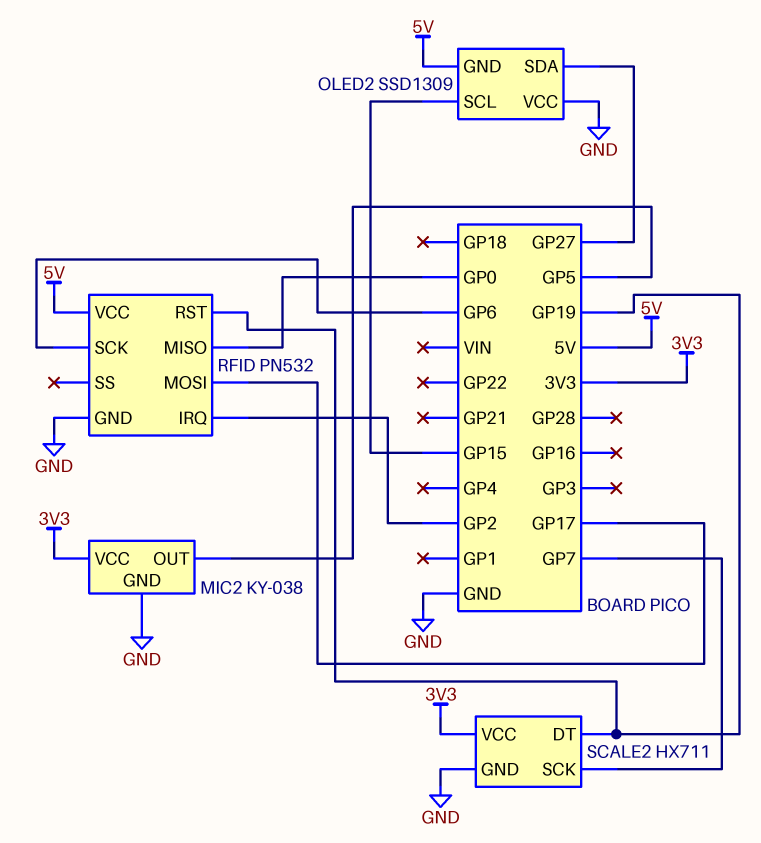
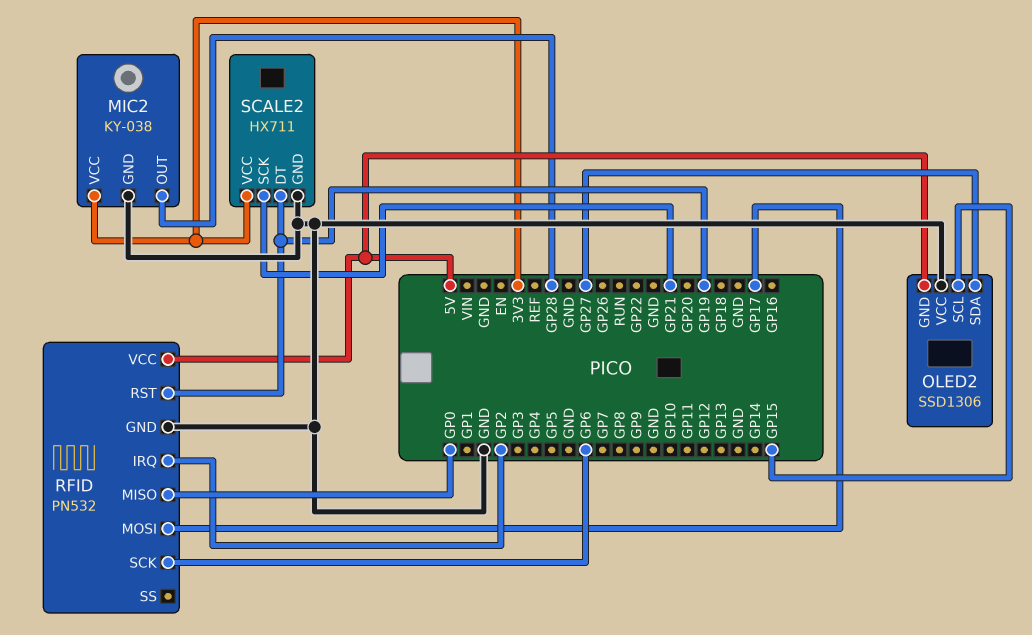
MIC2 pin OUT: GP5 -> GP28
OLED2: SSD1309 -> SSD1306
SCALE2 pin SCK: GP7 -> GP21

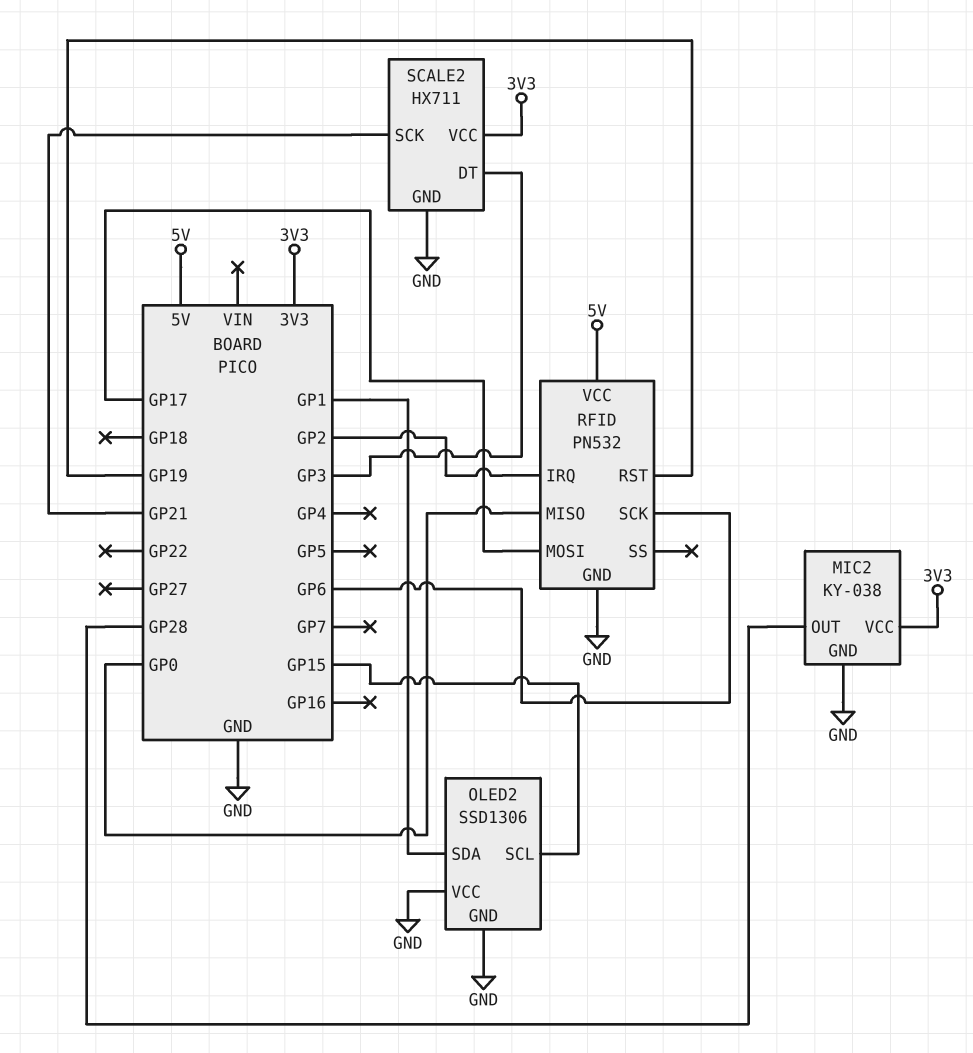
OLED2 pin GND: 5V -> GND
OLED2 pin SDA: GP27 -> GP1
SCALE2 pin DT: GP19 -> GP3

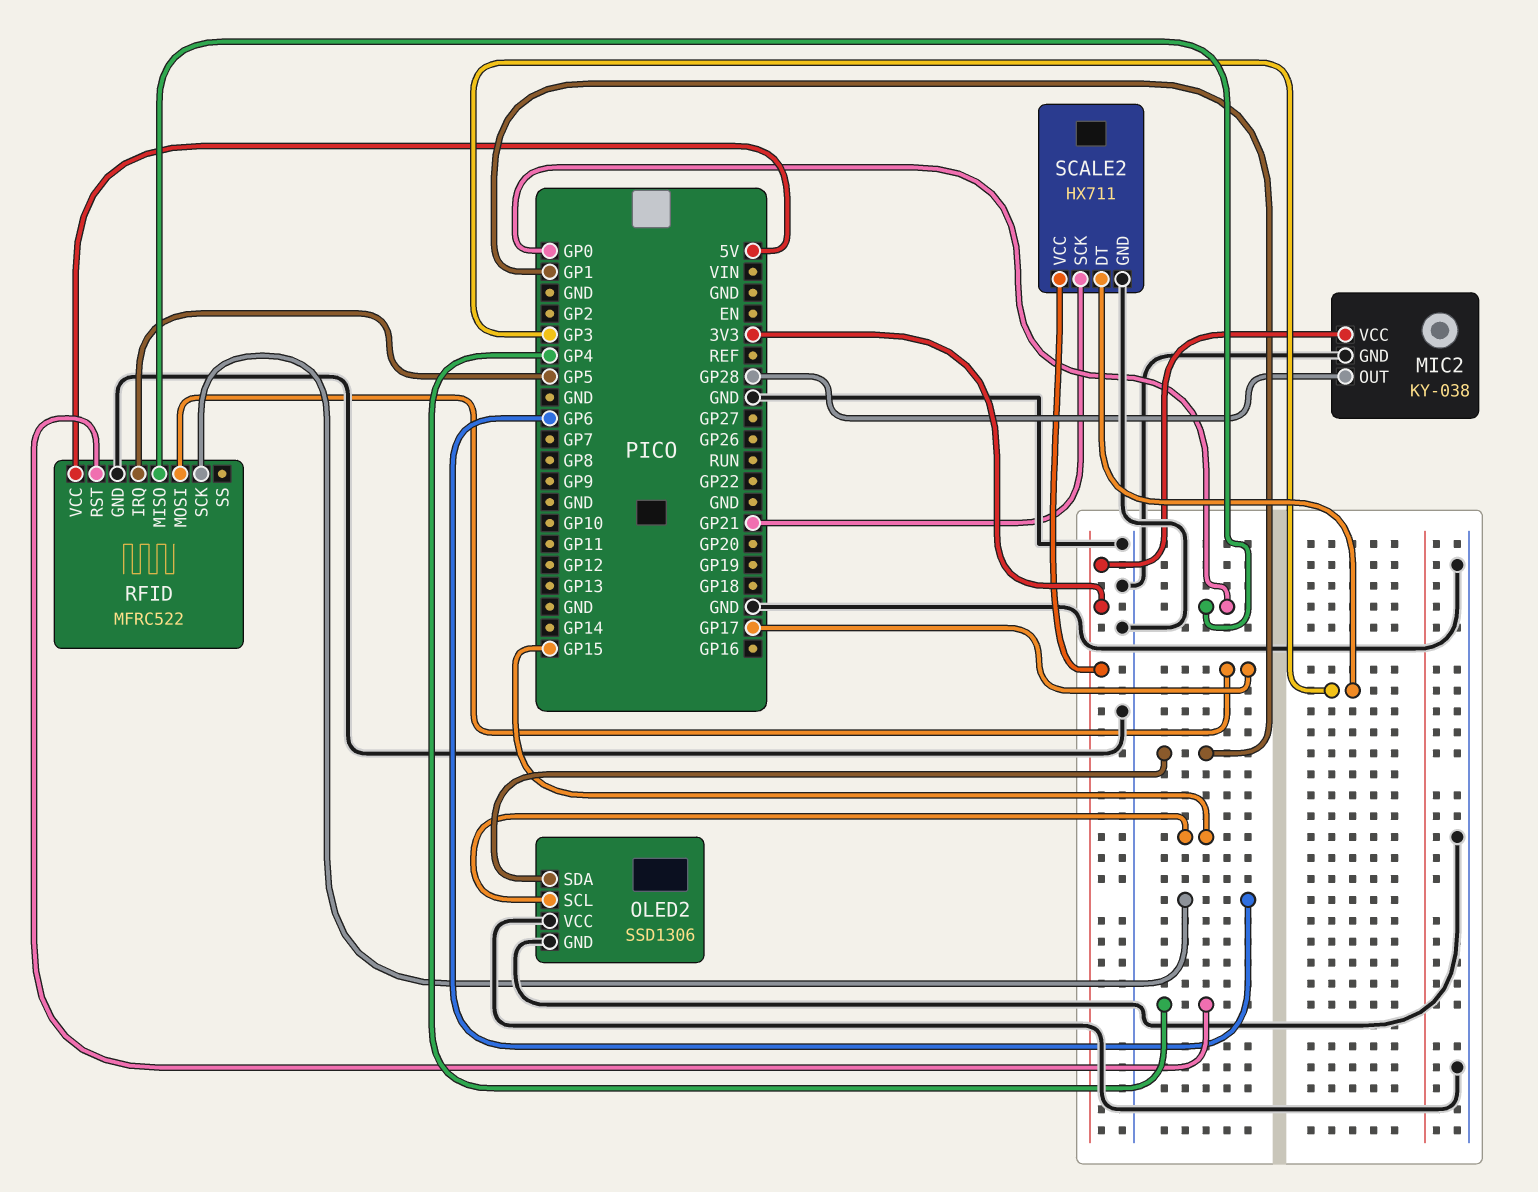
RFID: PN532 -> MFRC522
RFID pin IRQ: GP2 -> GP5
RFID pin RST: GP19 -> GP4

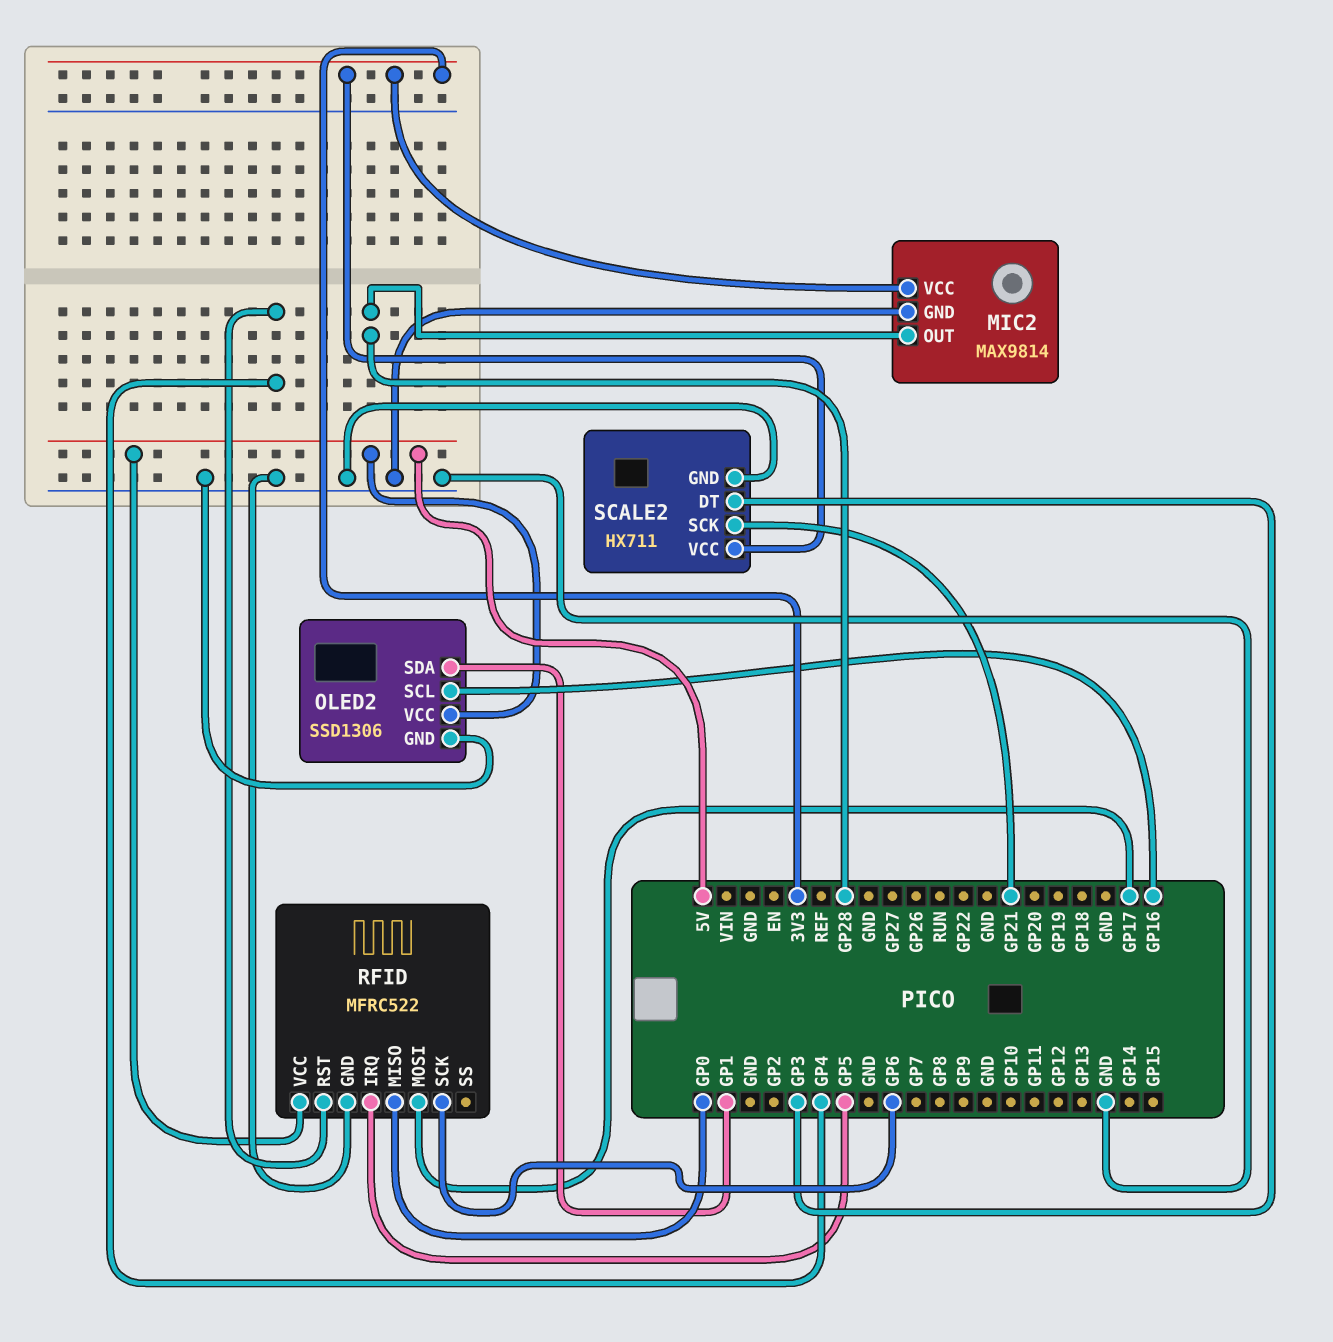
MIC2: KY-038 -> MAX9814
OLED2 pin SCL: GP15 -> GP16
OLED2 pin VCC: GND -> 5V

